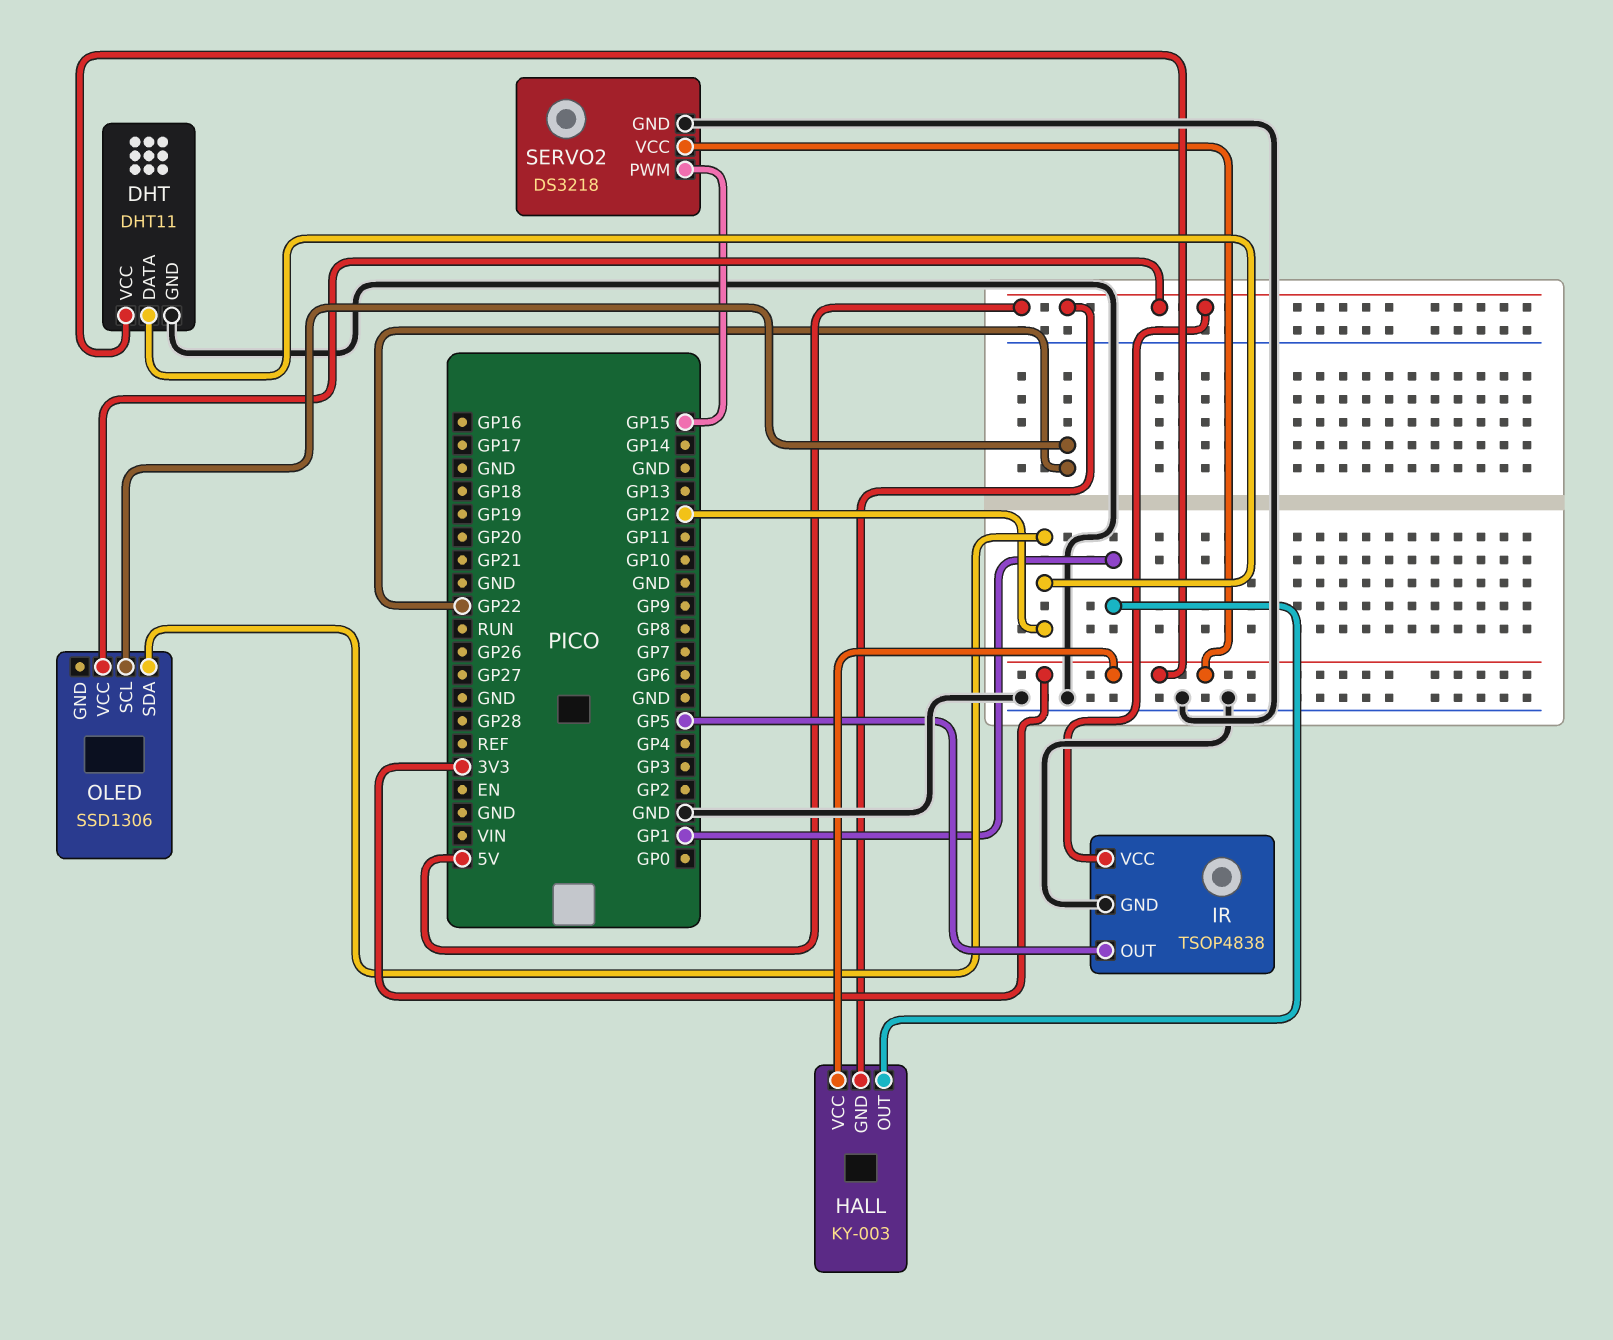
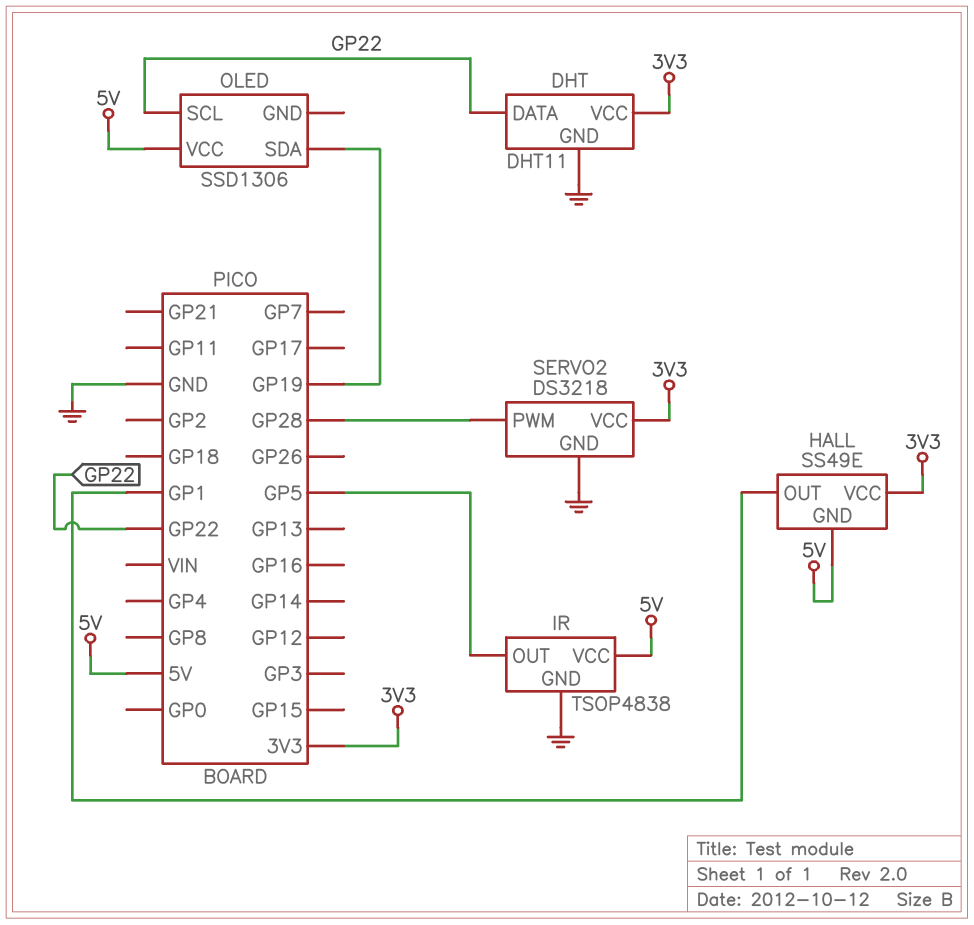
DHT pin DATA: GP12 -> GP22
HALL: KY-003 -> SS49E
OLED pin SDA: GP12 -> GP19
SERVO2 pin PWM: GP15 -> GP28

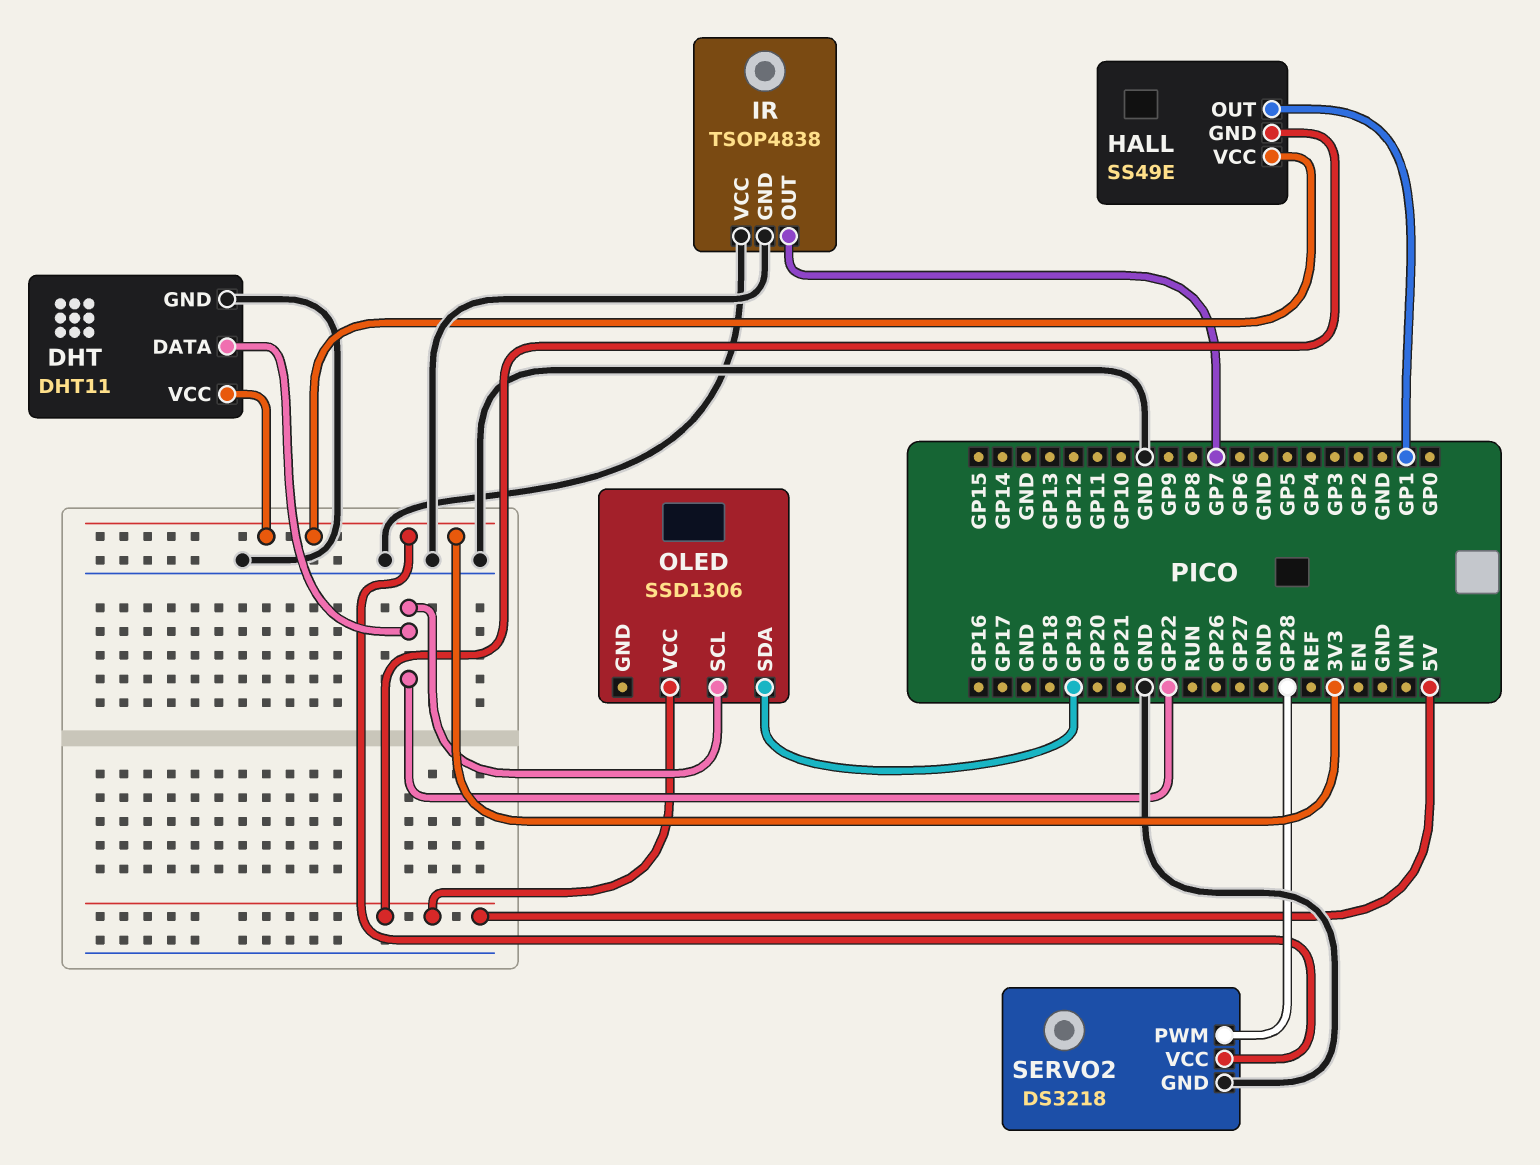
IR pin OUT: GP5 -> GP7
IR pin VCC: 5V -> GND

